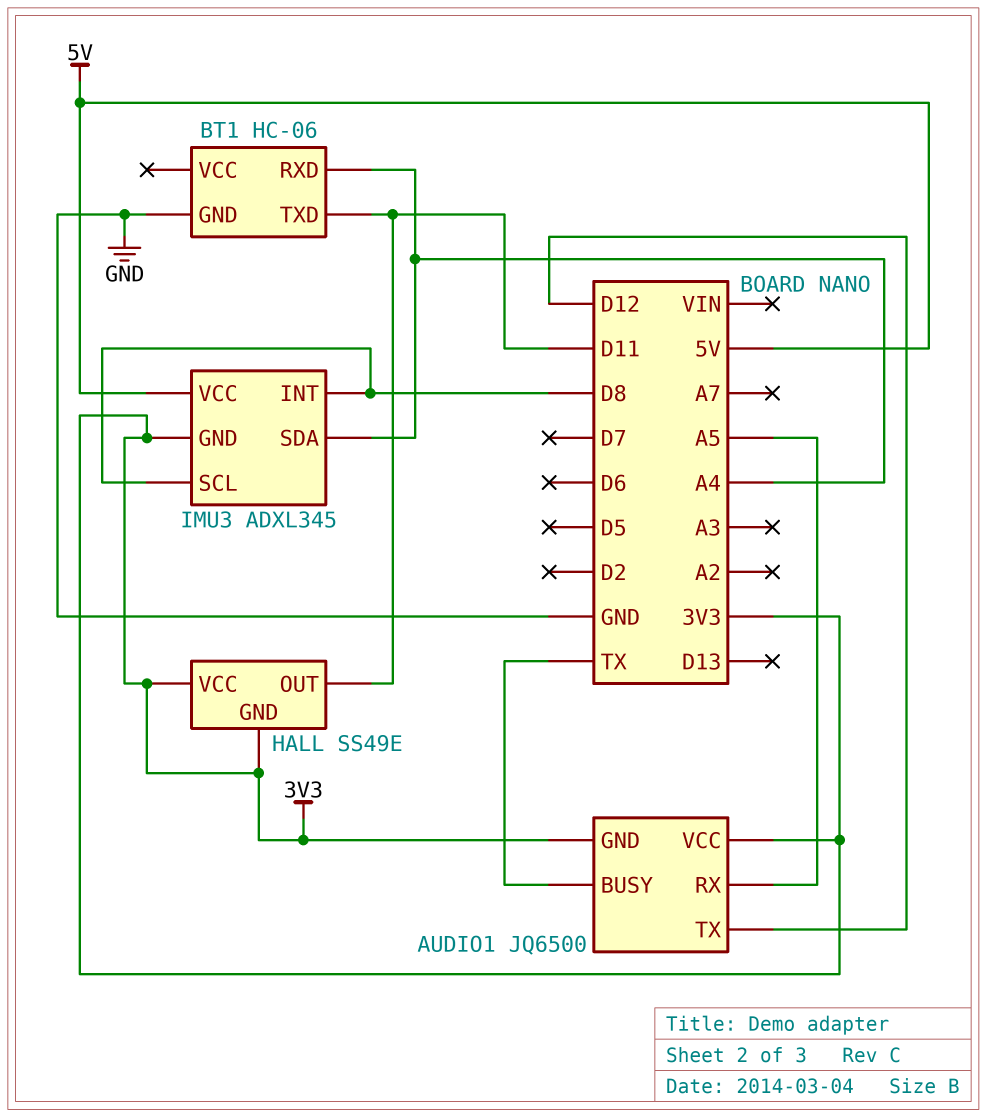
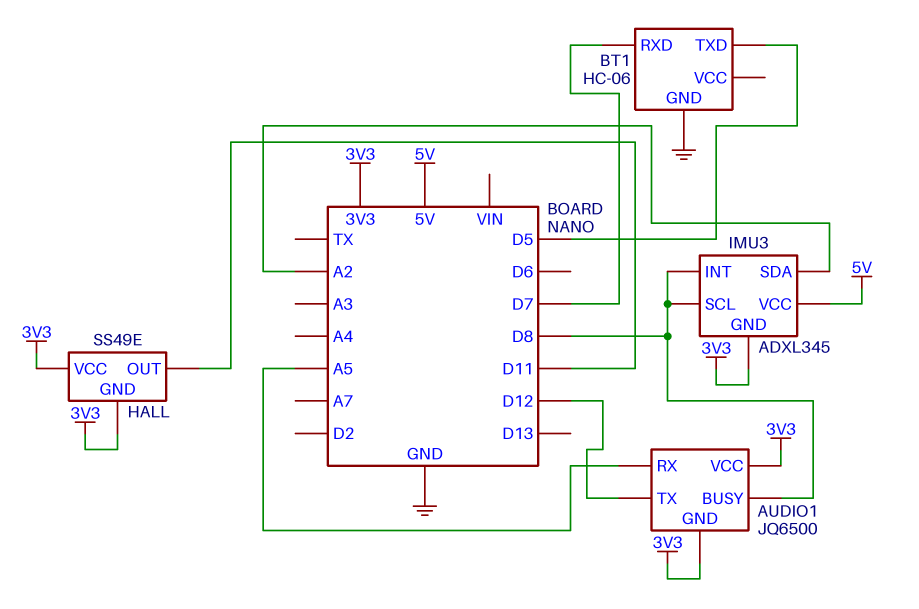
AUDIO1 pin BUSY: TX -> D8
BT1 pin RXD: A4 -> D7
BT1 pin TXD: D11 -> D5
IMU3 pin SDA: A4 -> A2

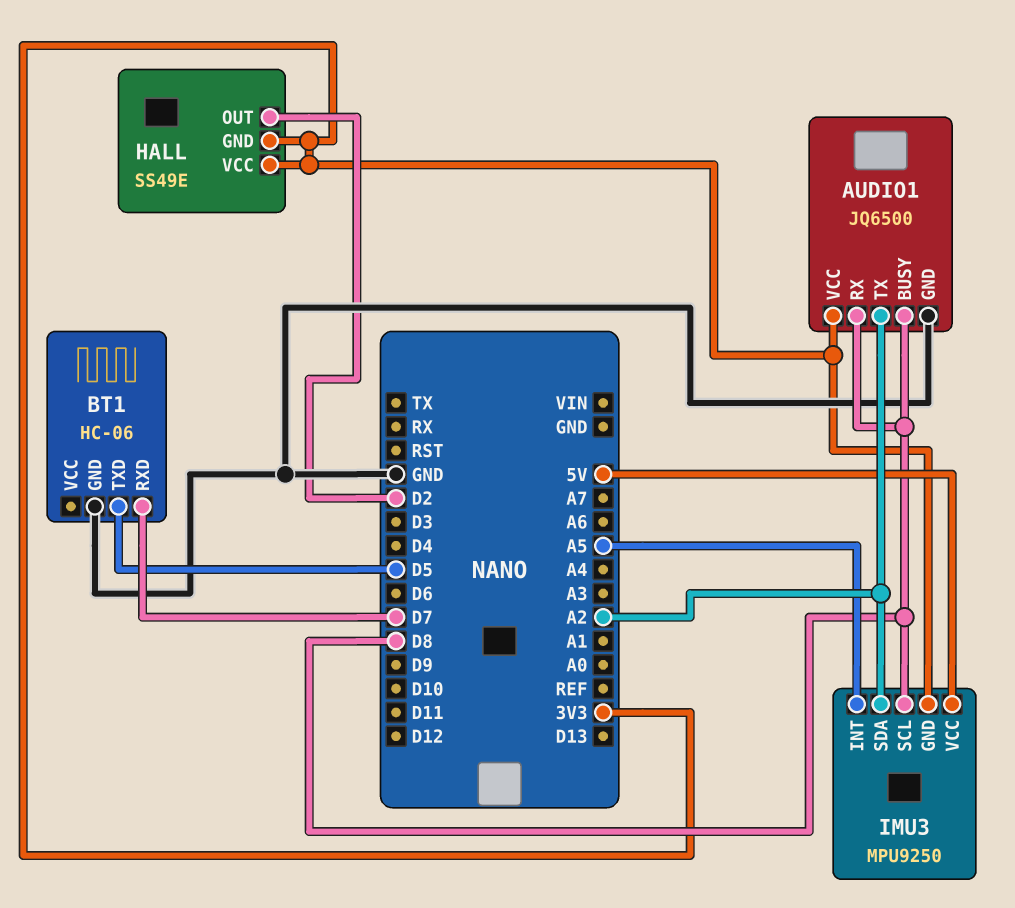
AUDIO1 pin GND: 3V3 -> GND
AUDIO1 pin RX: A5 -> D8
AUDIO1 pin TX: D12 -> A2
HALL pin OUT: D11 -> D2
IMU3: ADXL345 -> MPU9250
IMU3 pin INT: D8 -> A5

